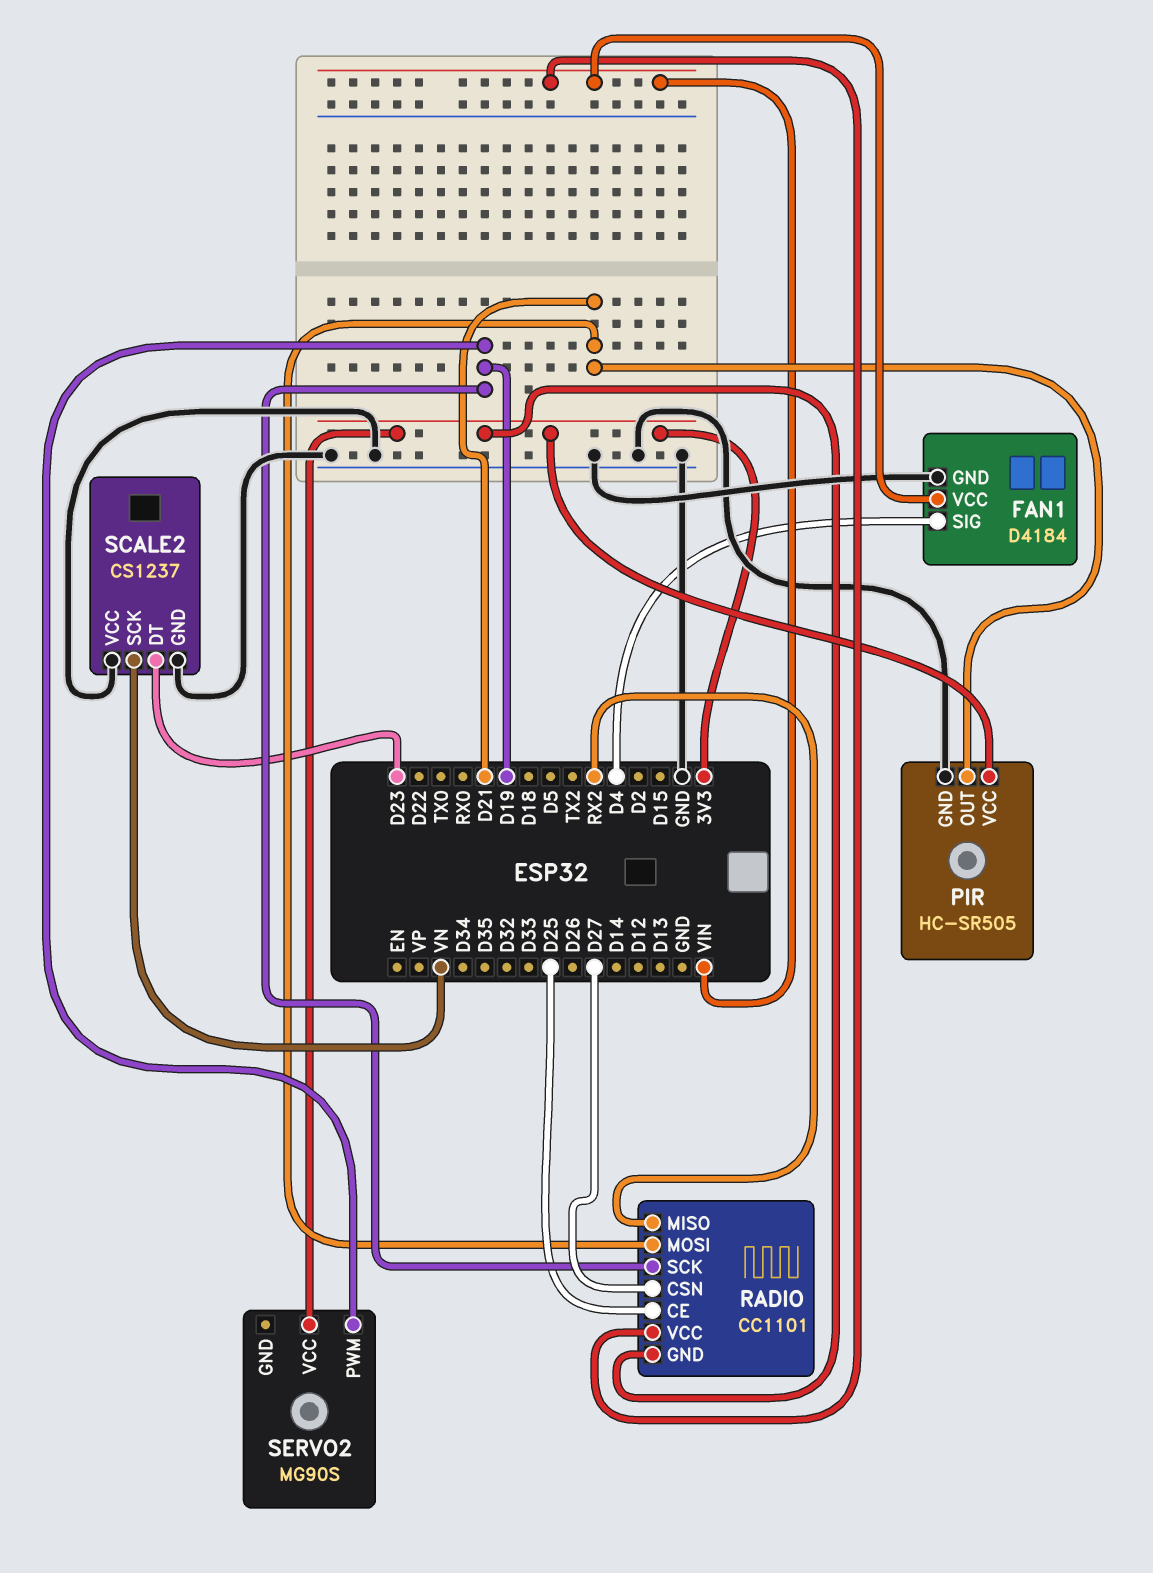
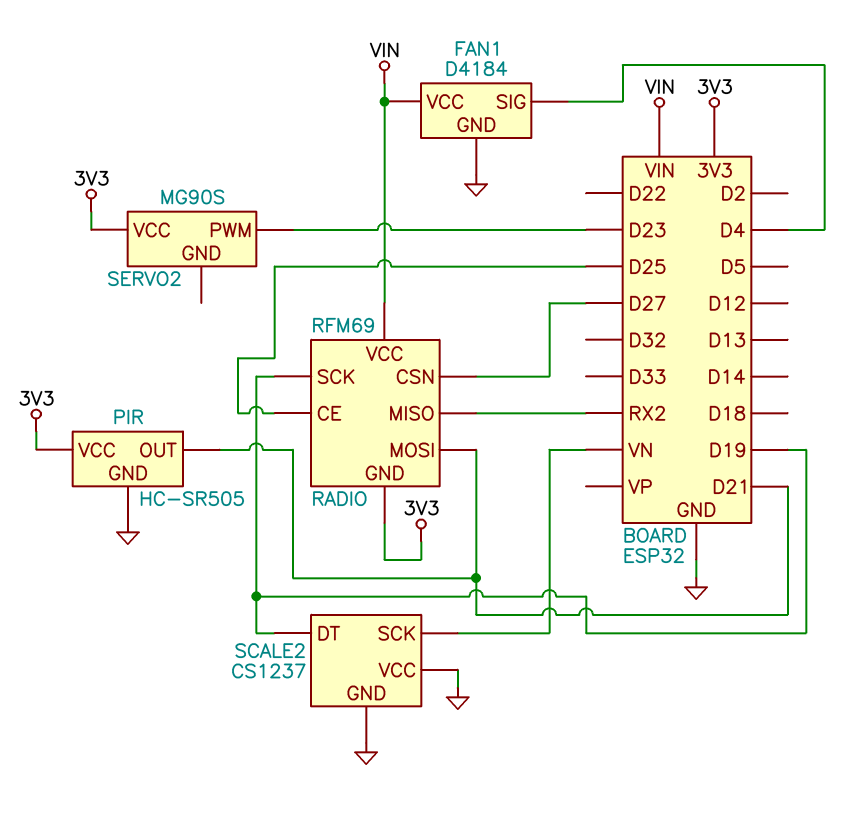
RADIO: CC1101 -> RFM69
SCALE2 pin DT: D23 -> D19
SERVO2 pin PWM: D19 -> D23

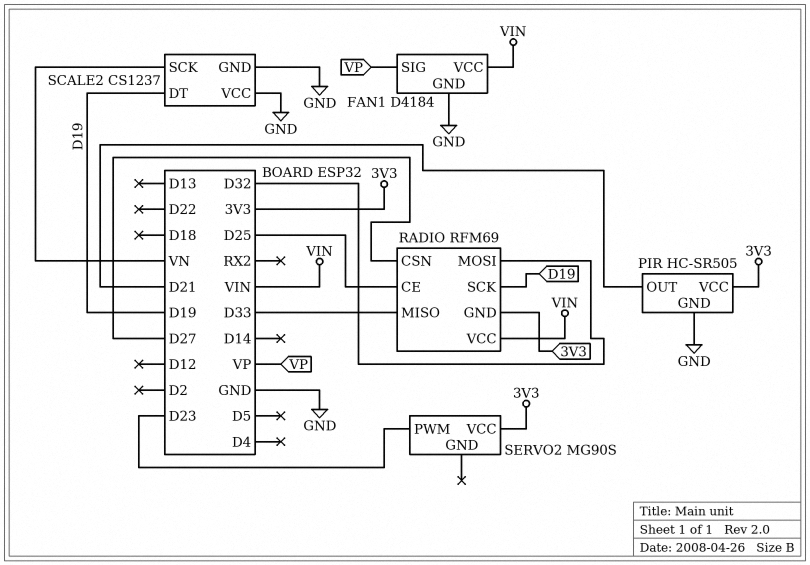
FAN1 pin SIG: D4 -> VP
RADIO pin MISO: RX2 -> D33
RADIO pin MOSI: D21 -> D32

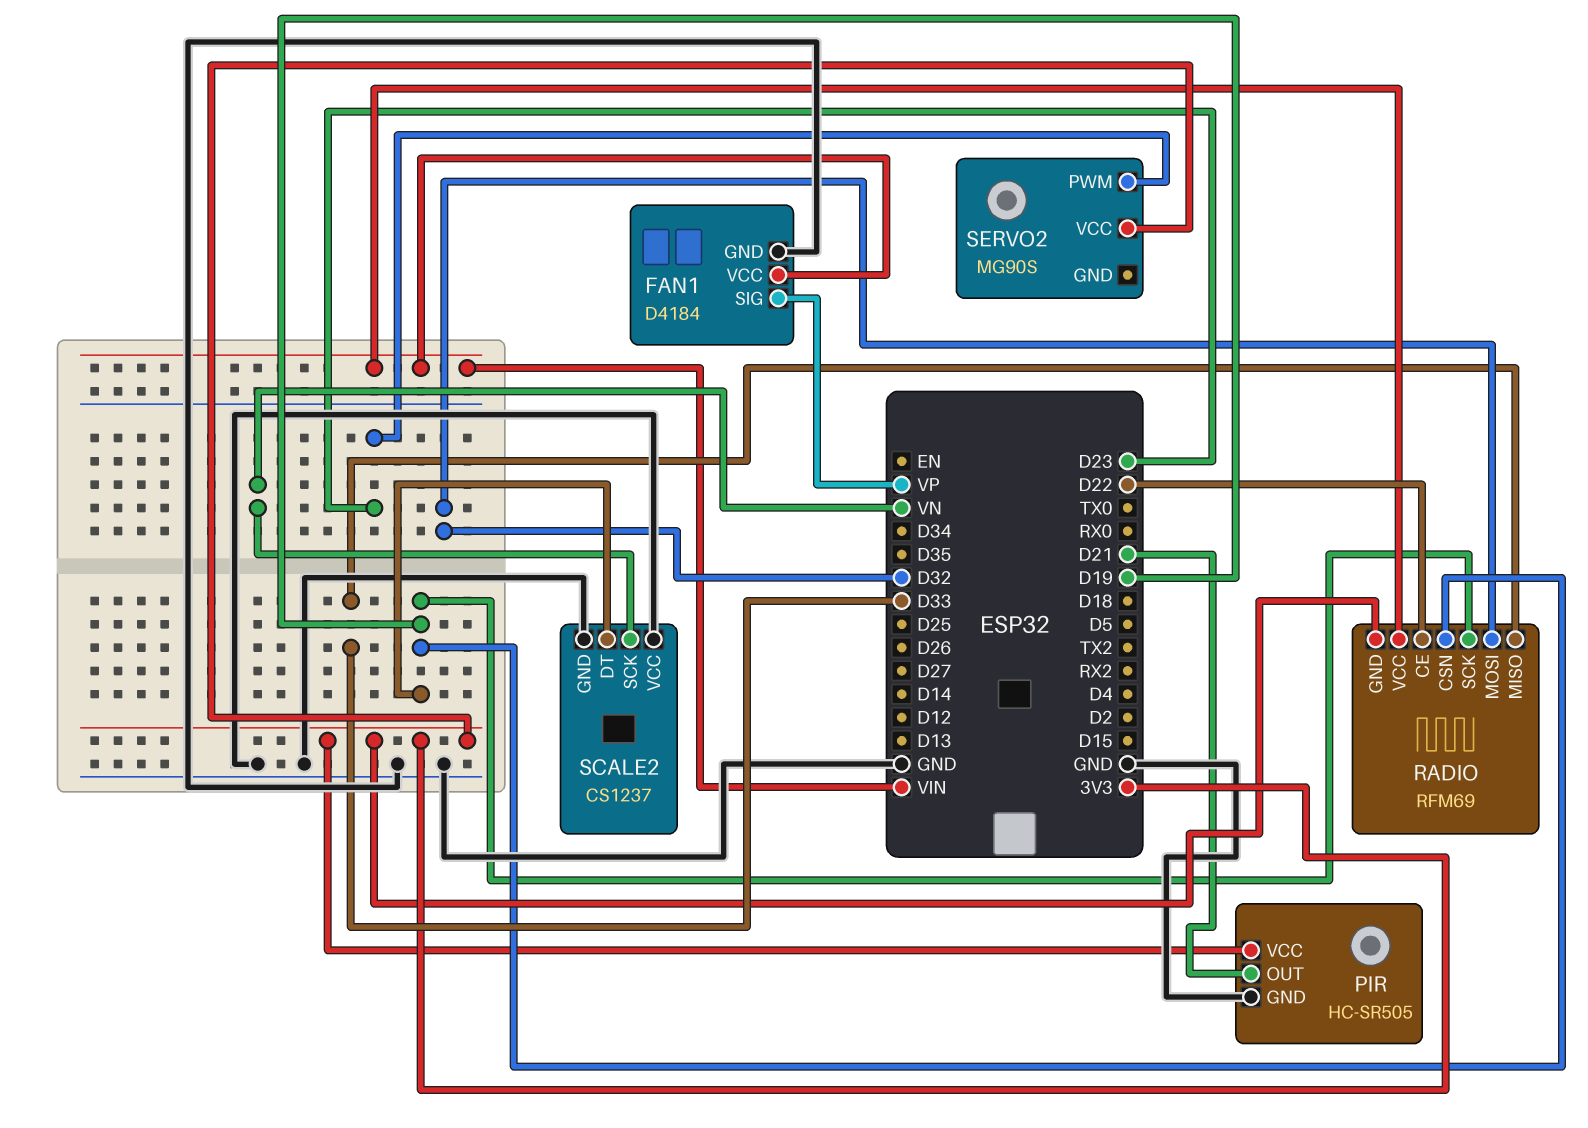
RADIO pin CE: D25 -> D22
RADIO pin CSN: D27 -> D19

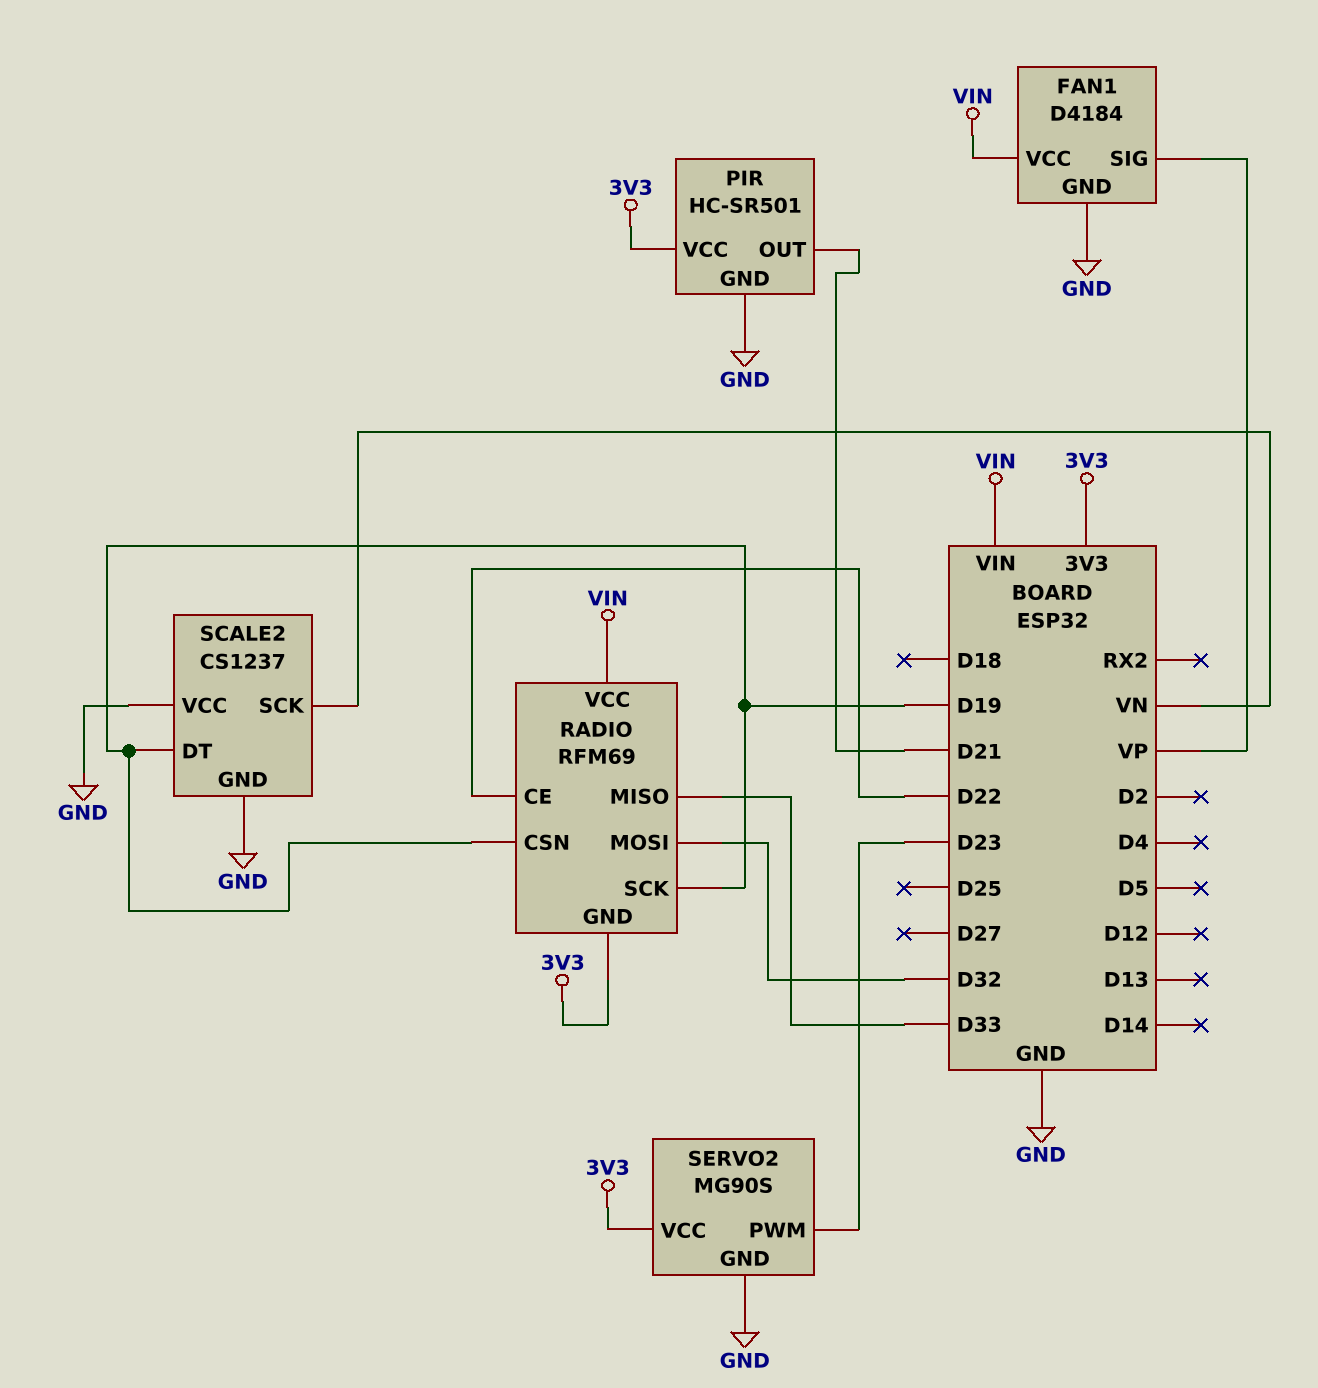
PIR: HC-SR505 -> HC-SR501
SERVO2 pin GND: none -> GND

